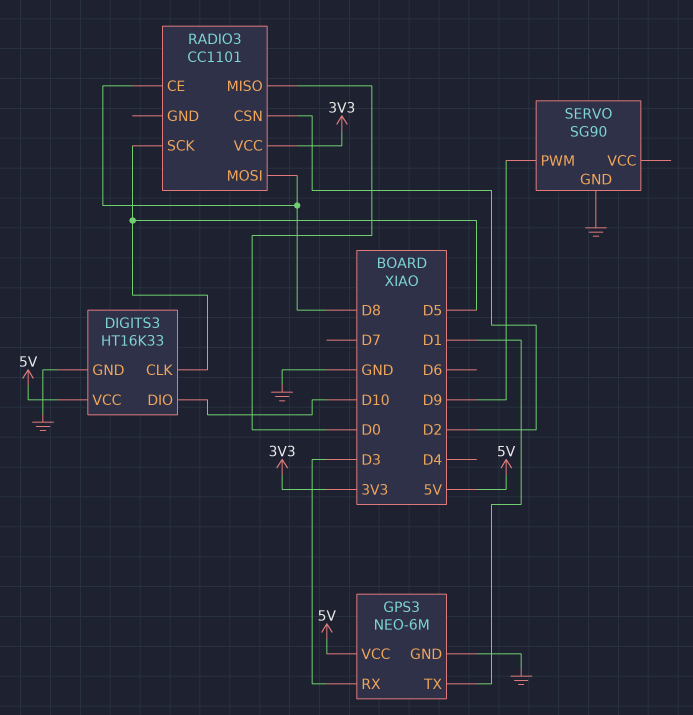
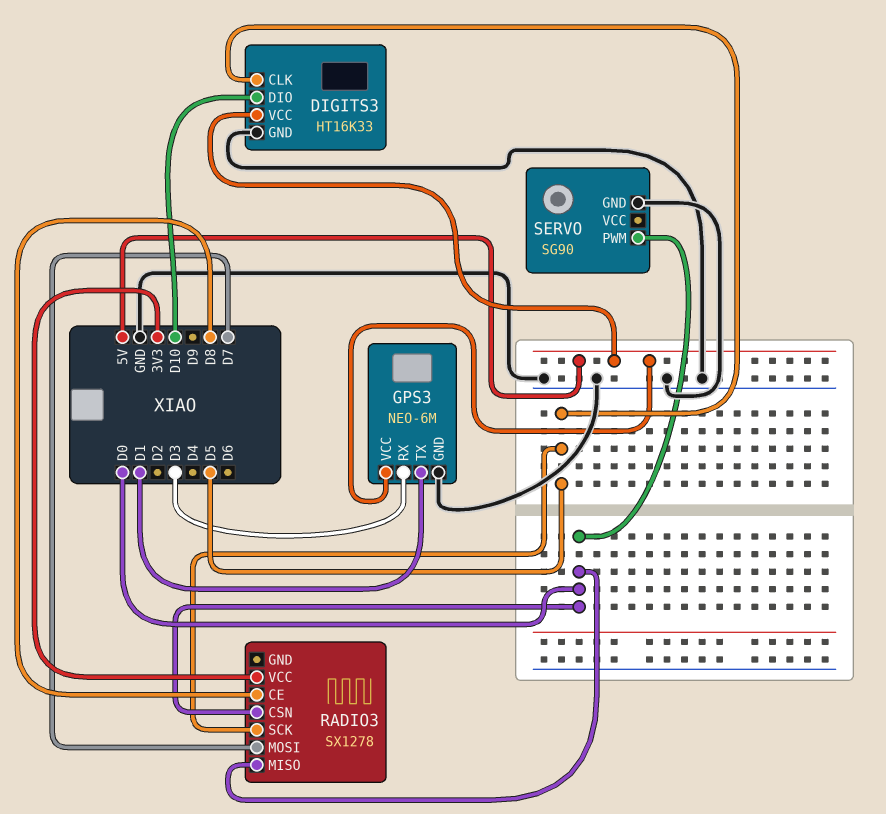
RADIO3: CC1101 -> SX1278
RADIO3 pin CSN: D2 -> D0
RADIO3 pin MOSI: D8 -> D7
SERVO pin PWM: D9 -> D0

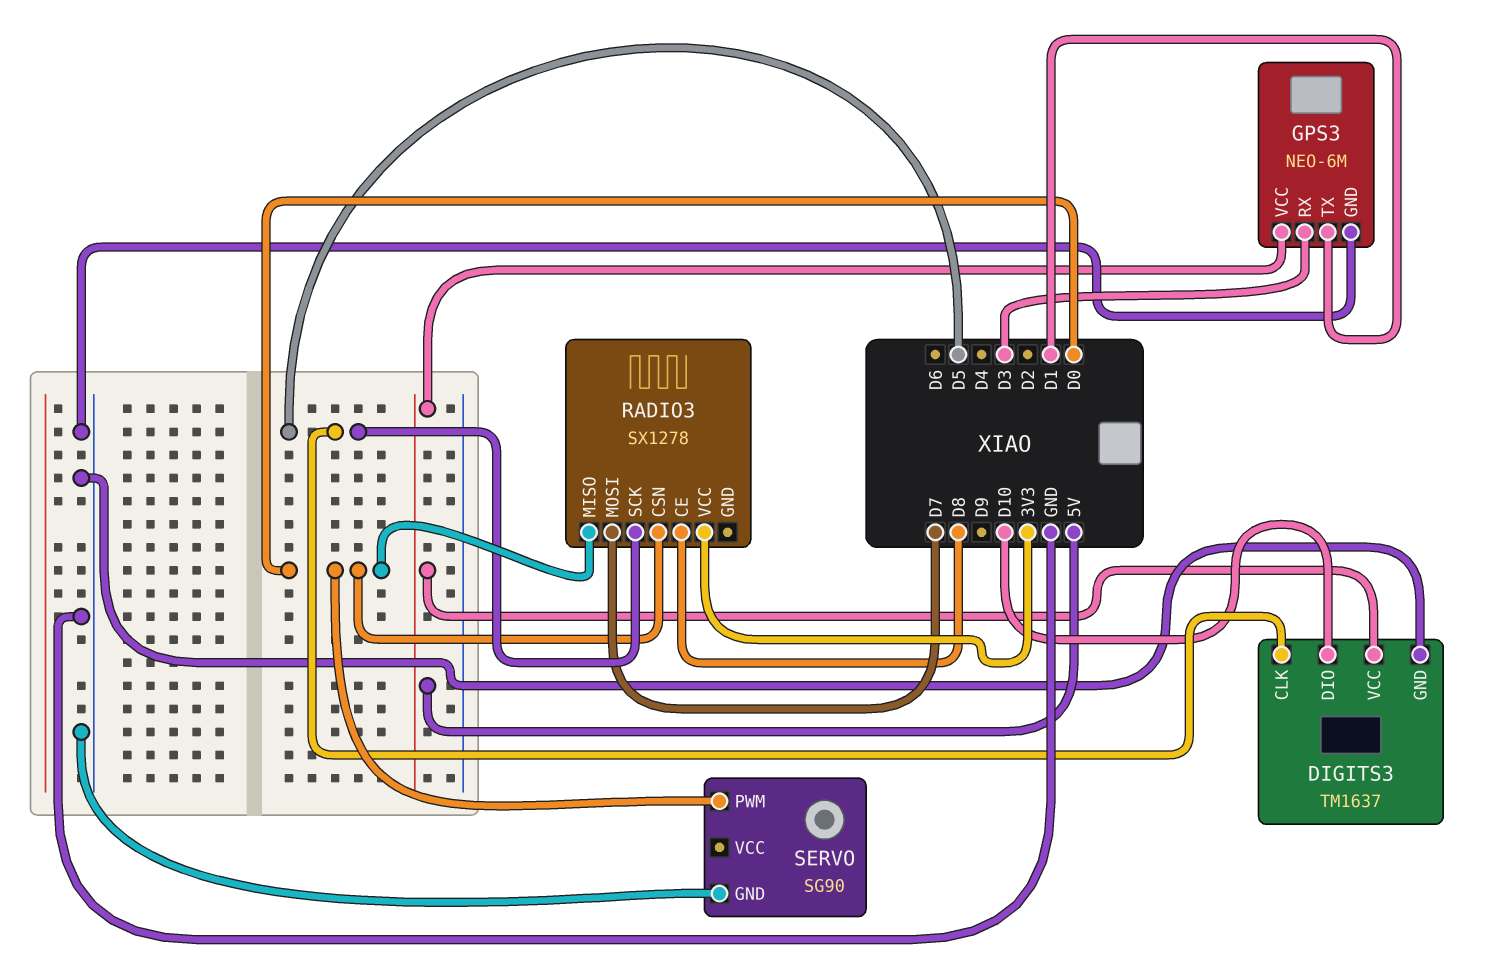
DIGITS3: HT16K33 -> TM1637

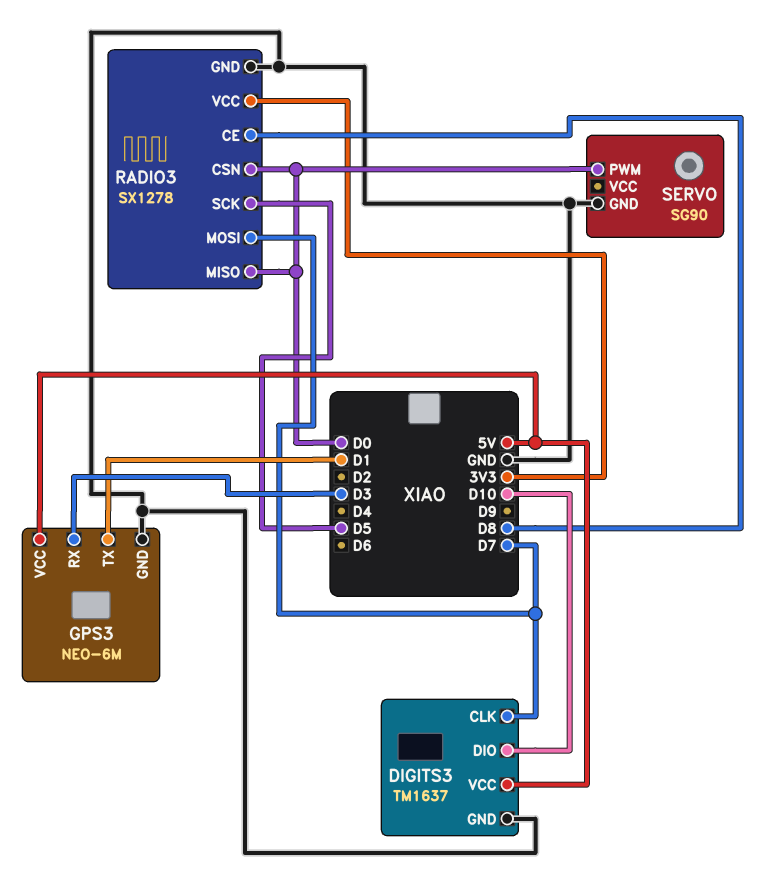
DIGITS3 pin CLK: D5 -> D7
RADIO3 pin GND: none -> GND

